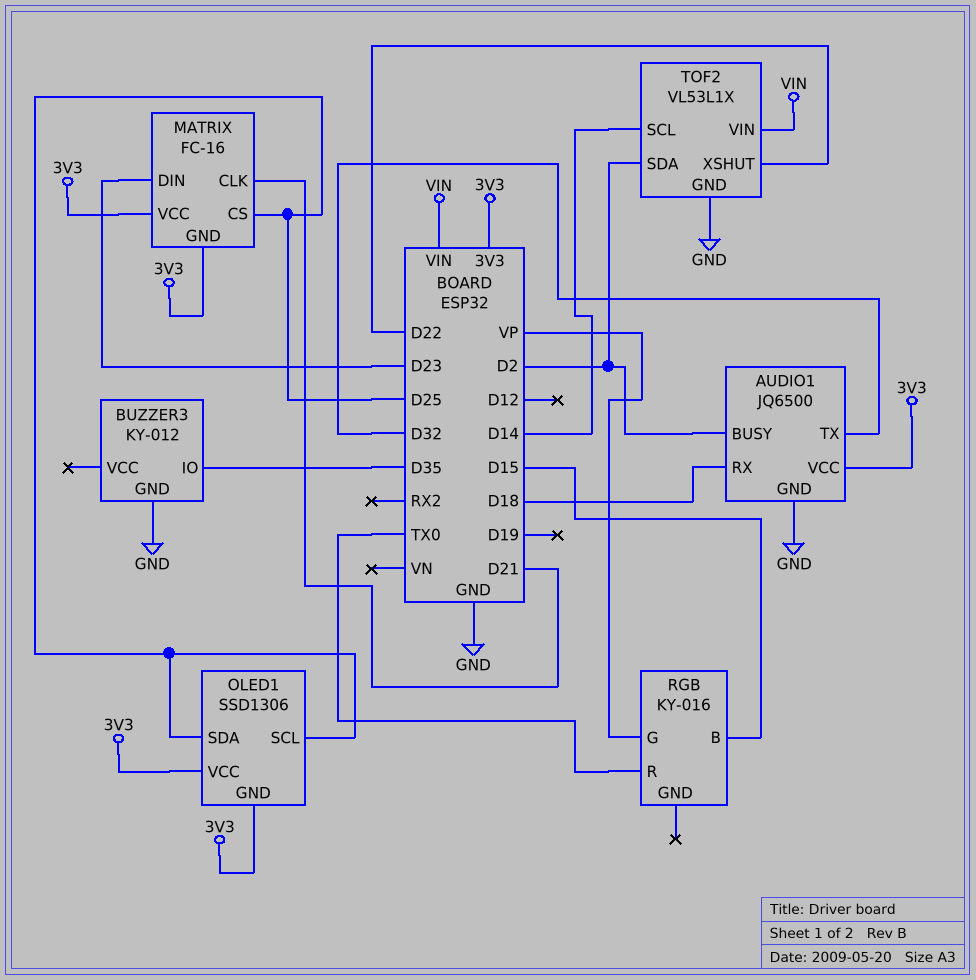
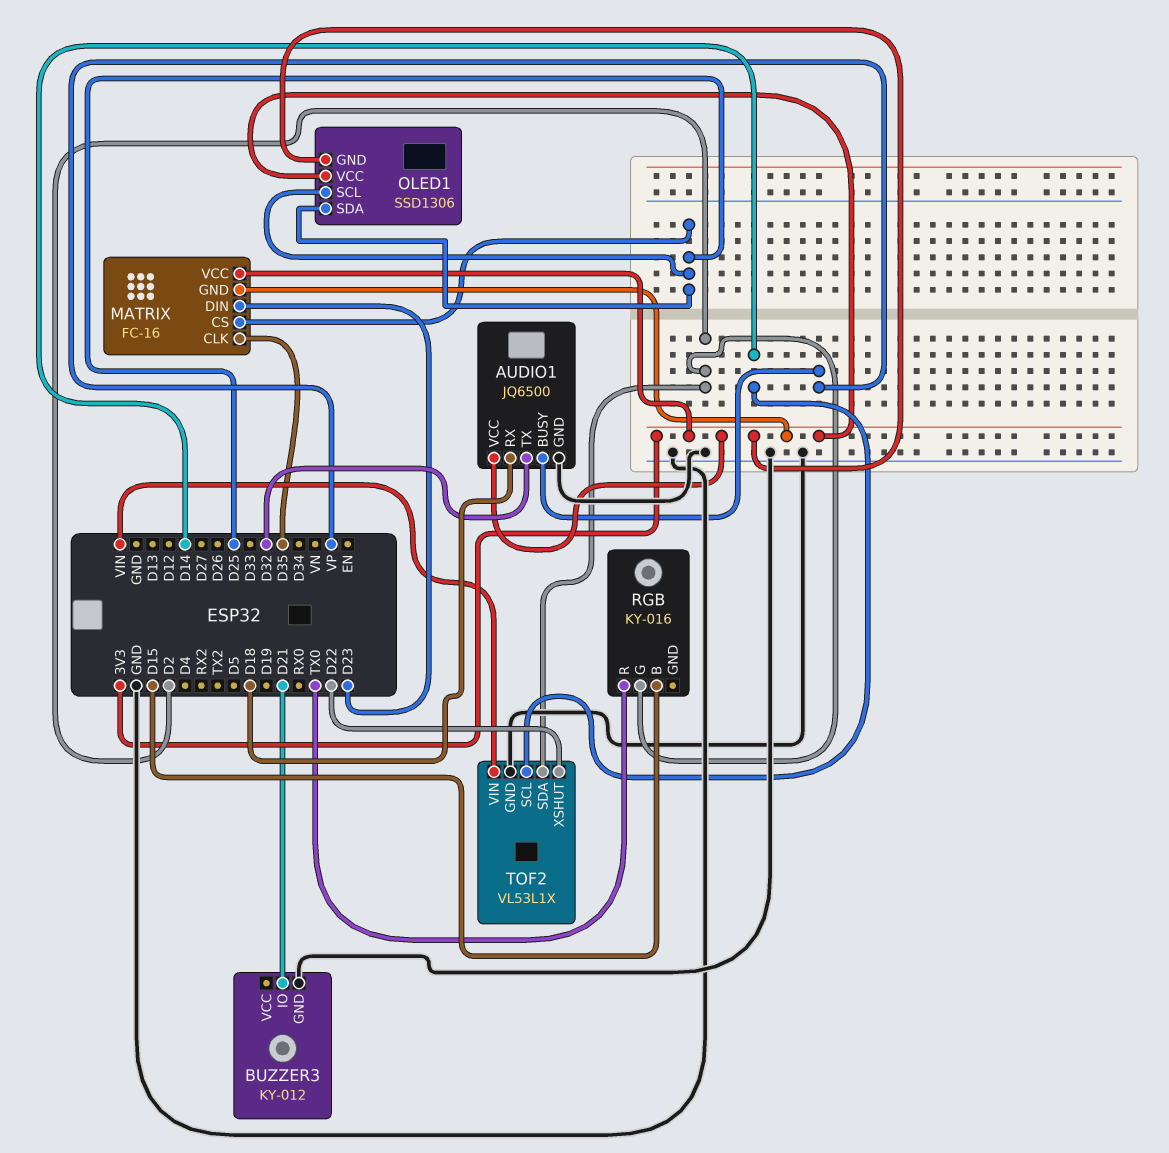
AUDIO1 pin BUSY: D2 -> VP
BUZZER3 pin IO: D35 -> D21
MATRIX pin CLK: D21 -> D35
RGB pin G: VP -> D2

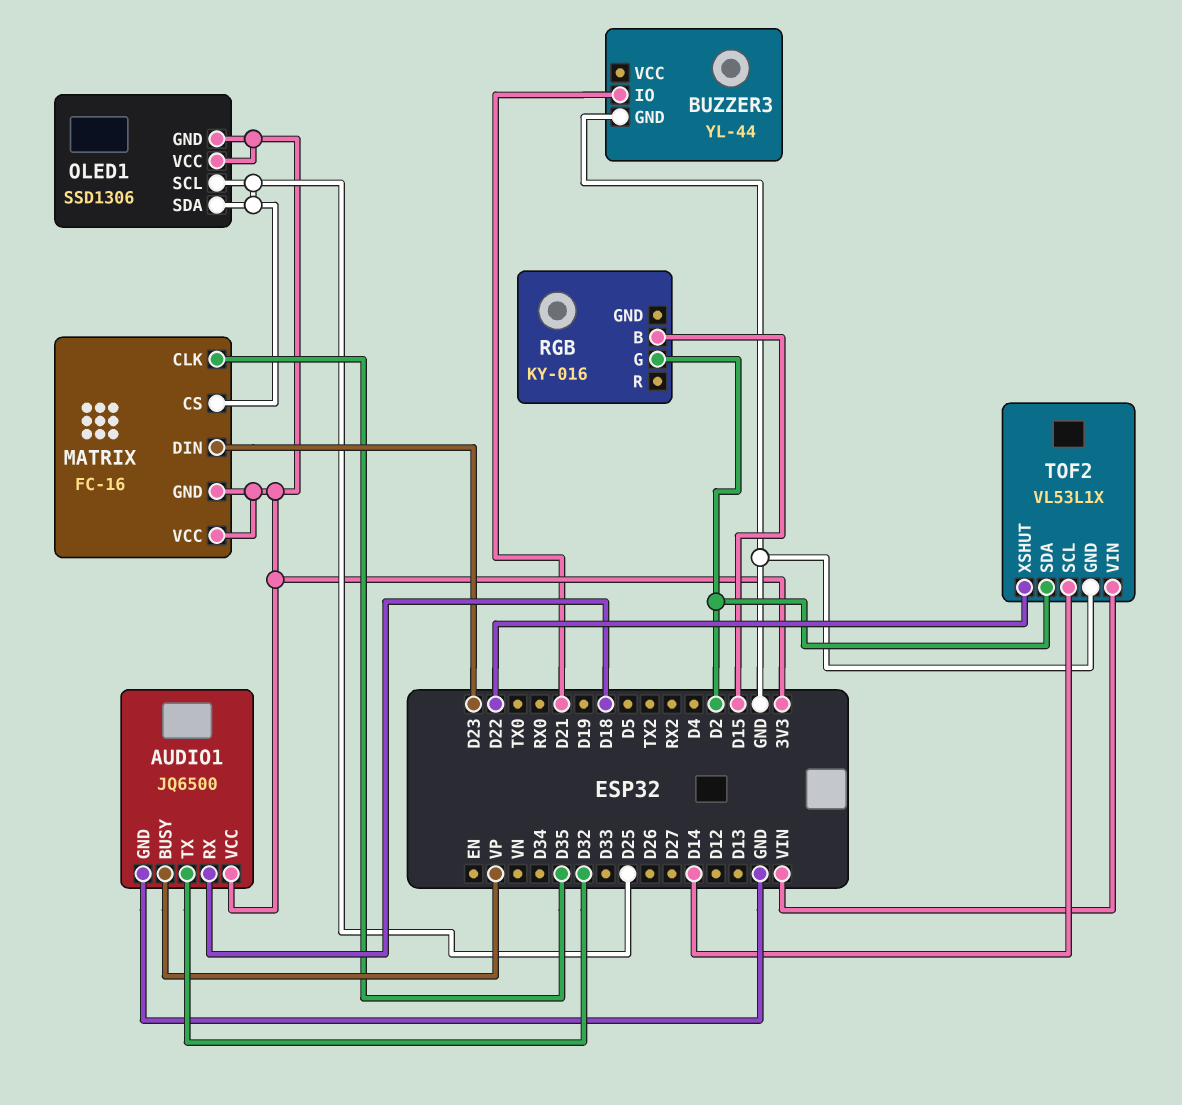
BUZZER3: KY-012 -> YL-44
RGB pin R: TX0 -> none

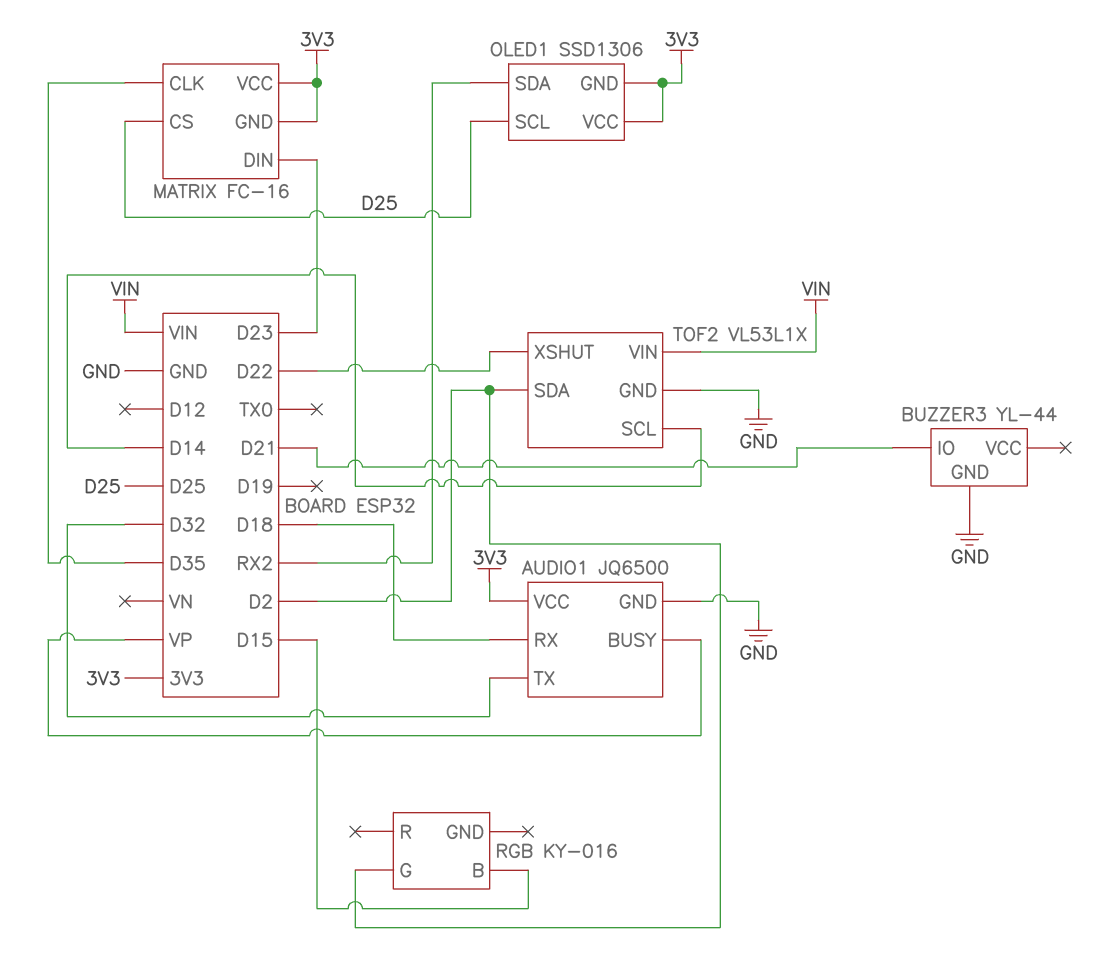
OLED1 pin SDA: D25 -> RX2

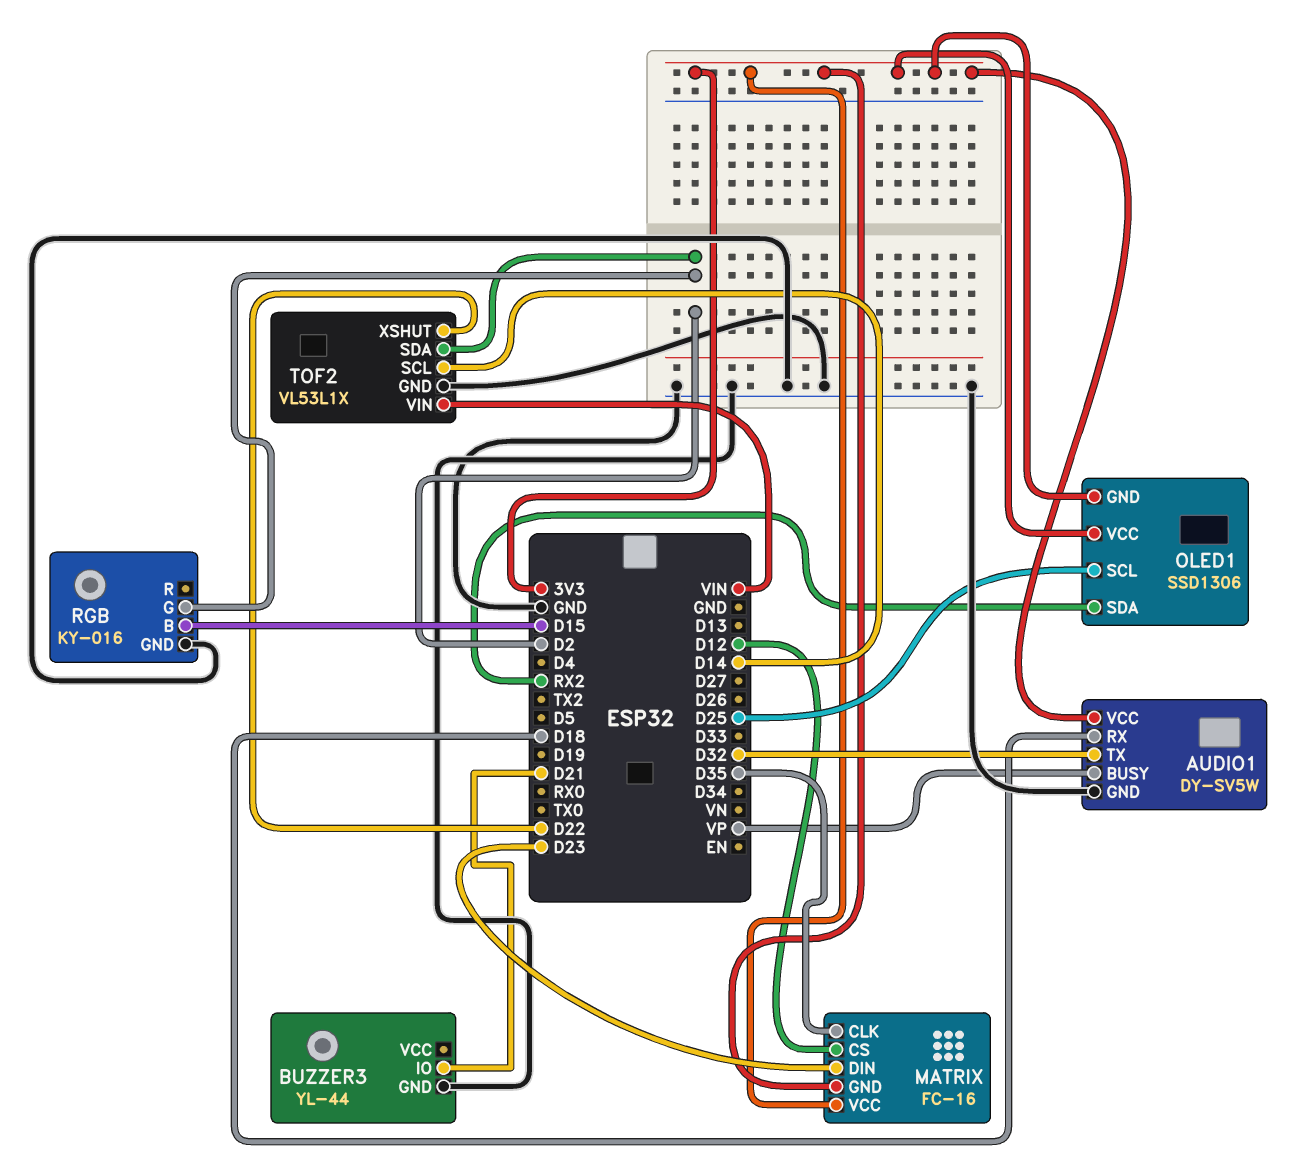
AUDIO1: JQ6500 -> DY-SV5W
MATRIX pin CS: D25 -> D12
RGB pin GND: none -> GND

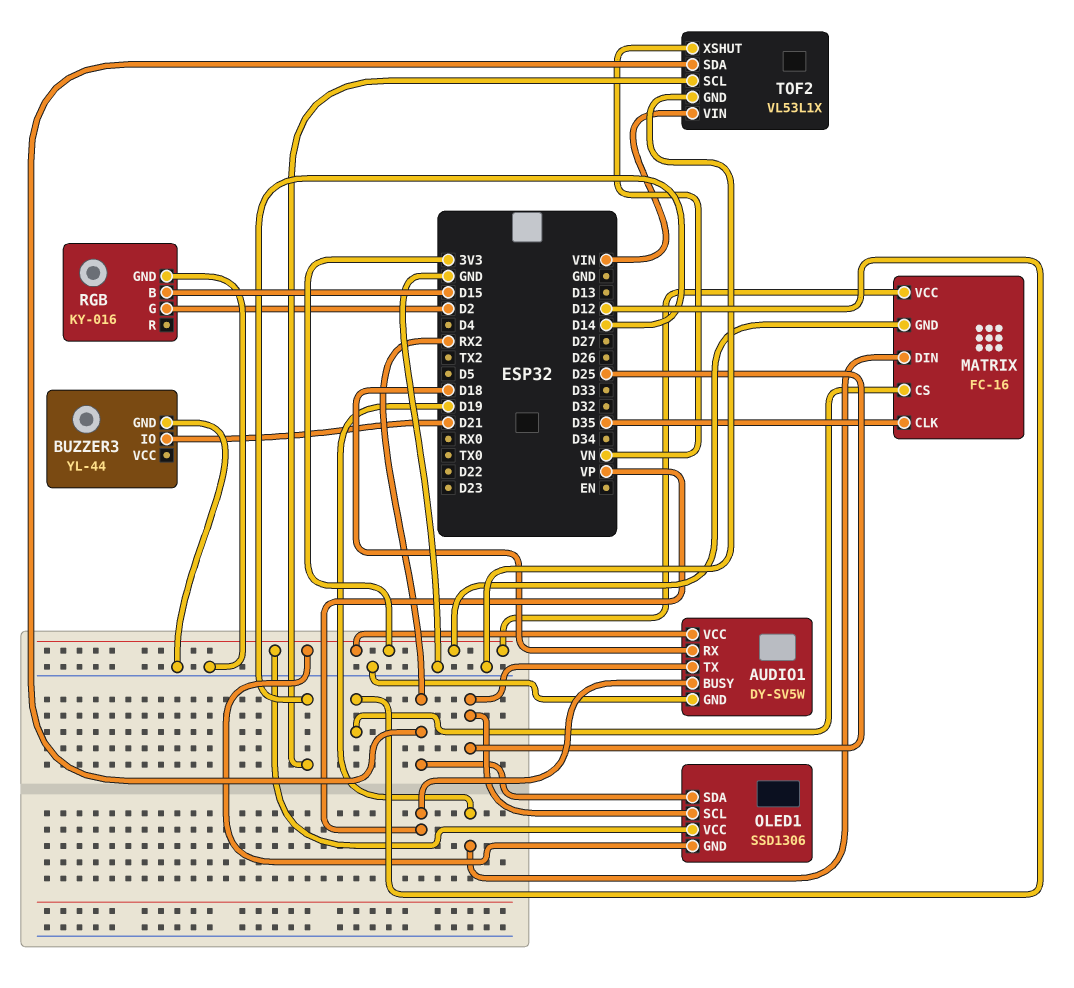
AUDIO1 pin TX: D32 -> D25
MATRIX pin DIN: D23 -> D19
TOF2 pin SDA: D2 -> RX2
TOF2 pin XSHUT: D22 -> VN

